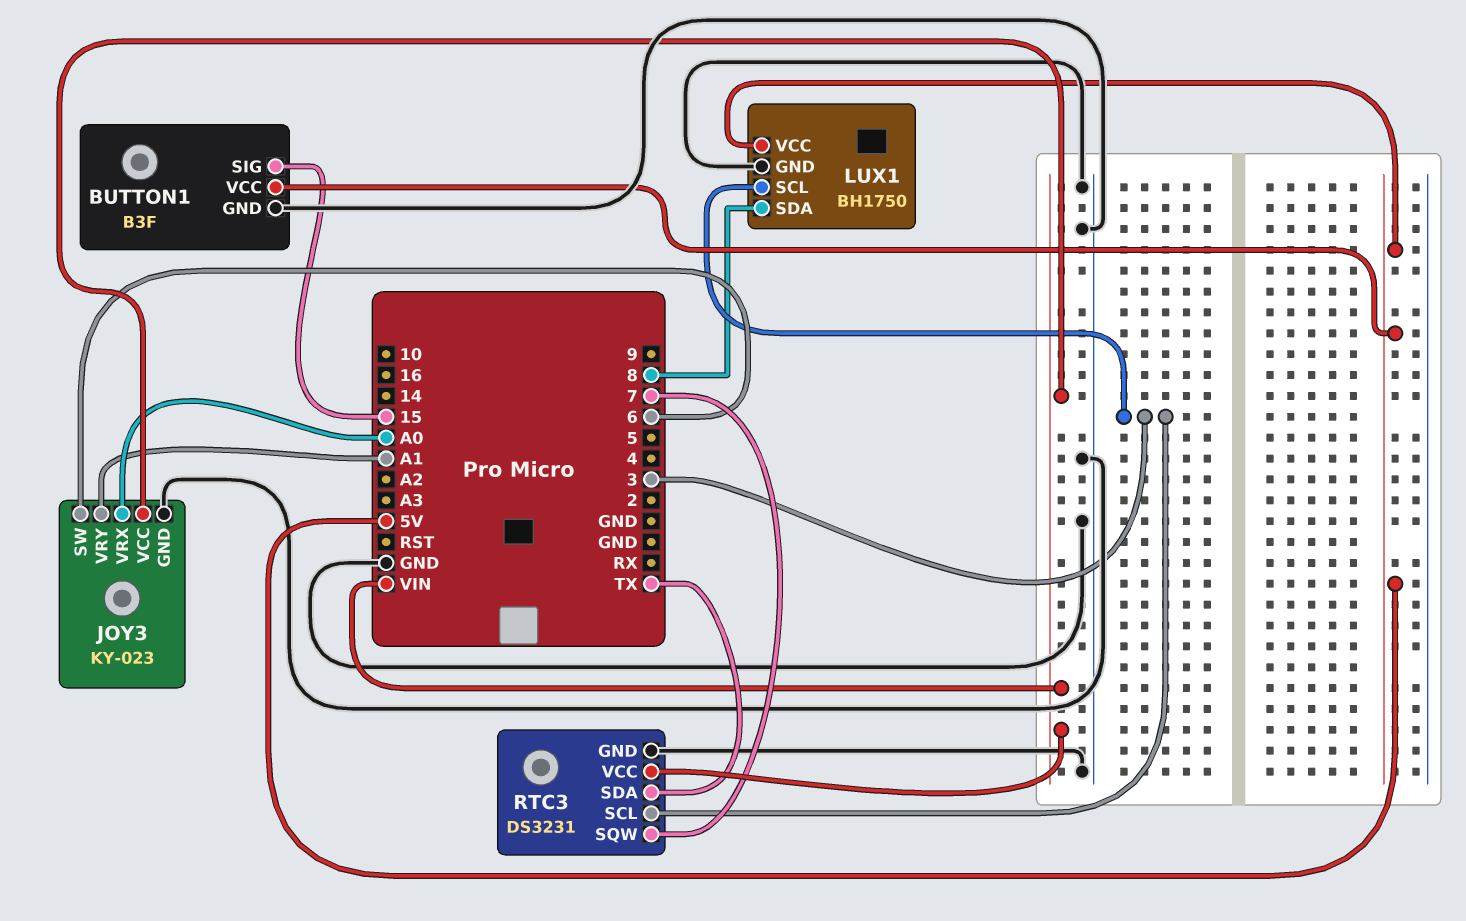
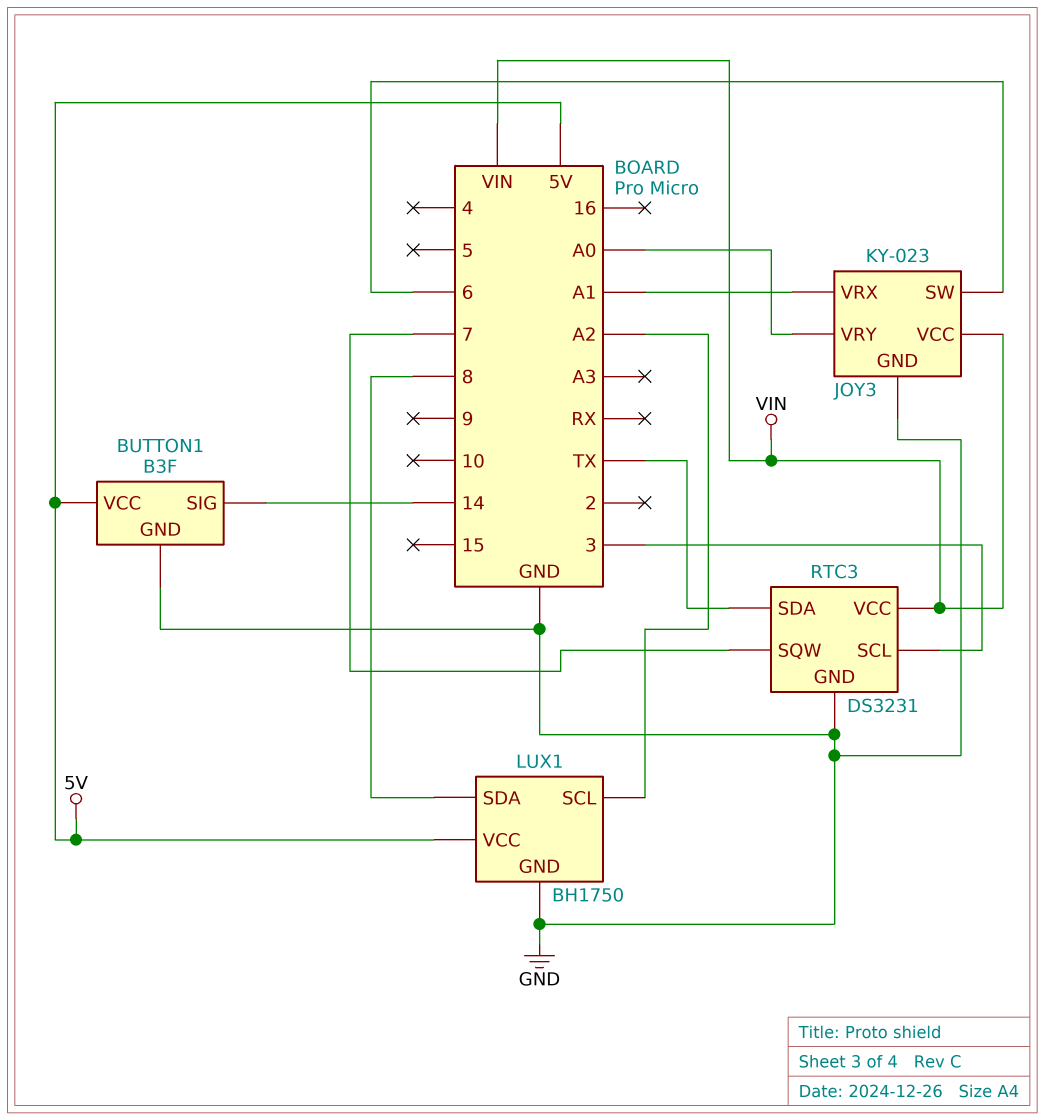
BUTTON1 pin SIG: 15 -> 14
JOY3 pin VRX: A0 -> A1
JOY3 pin VRY: A1 -> A0
LUX1 pin SCL: 3 -> A2

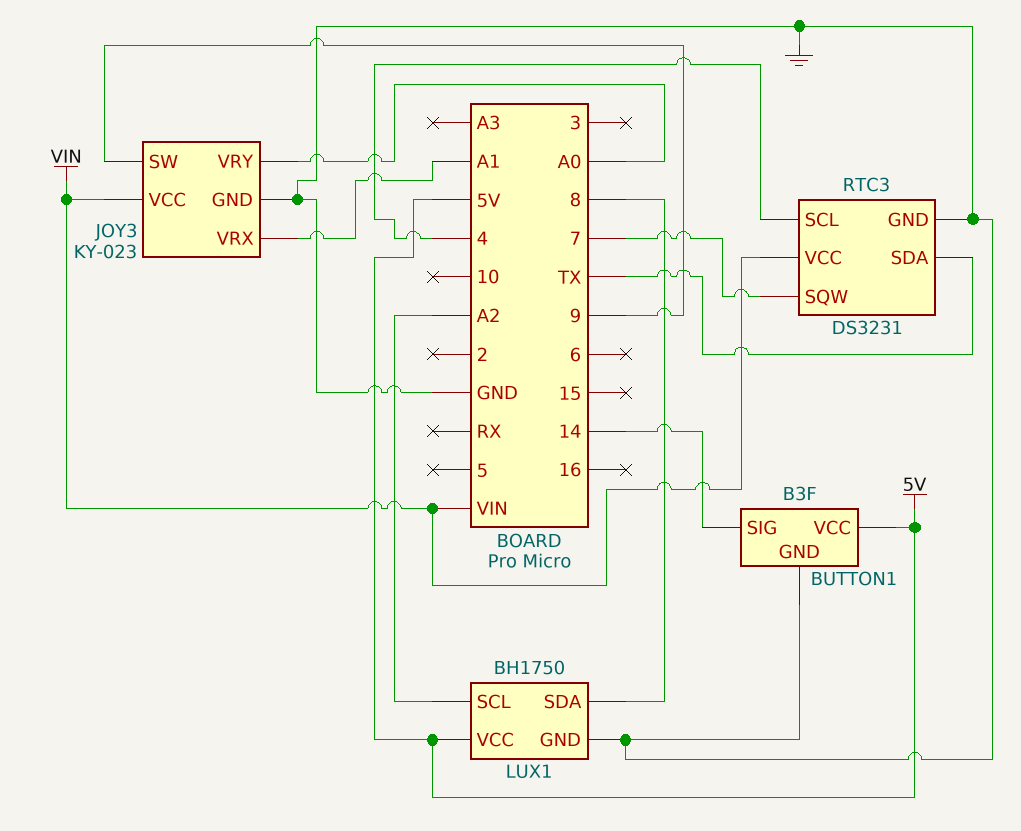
JOY3 pin SW: 6 -> 9
RTC3 pin SCL: 3 -> 4

